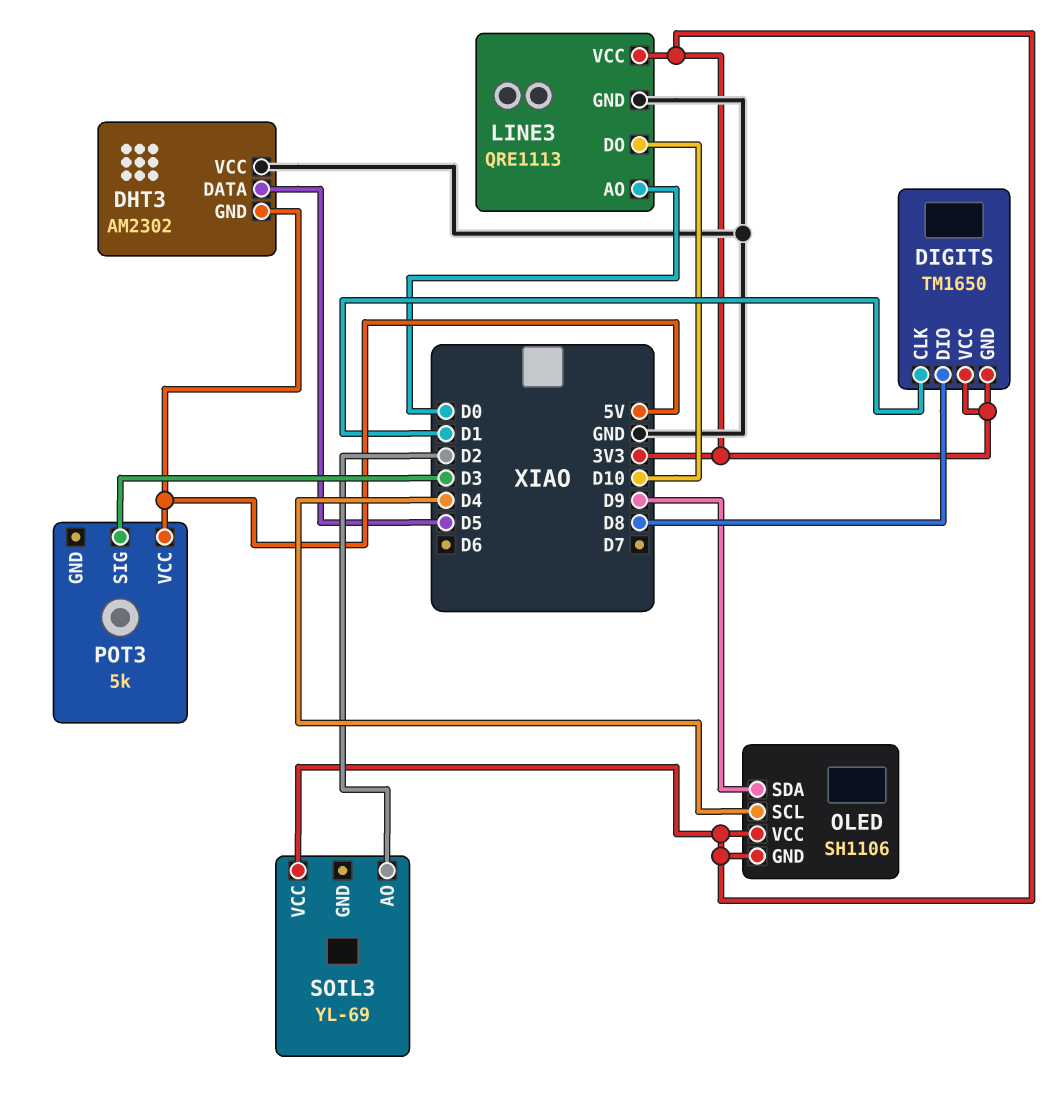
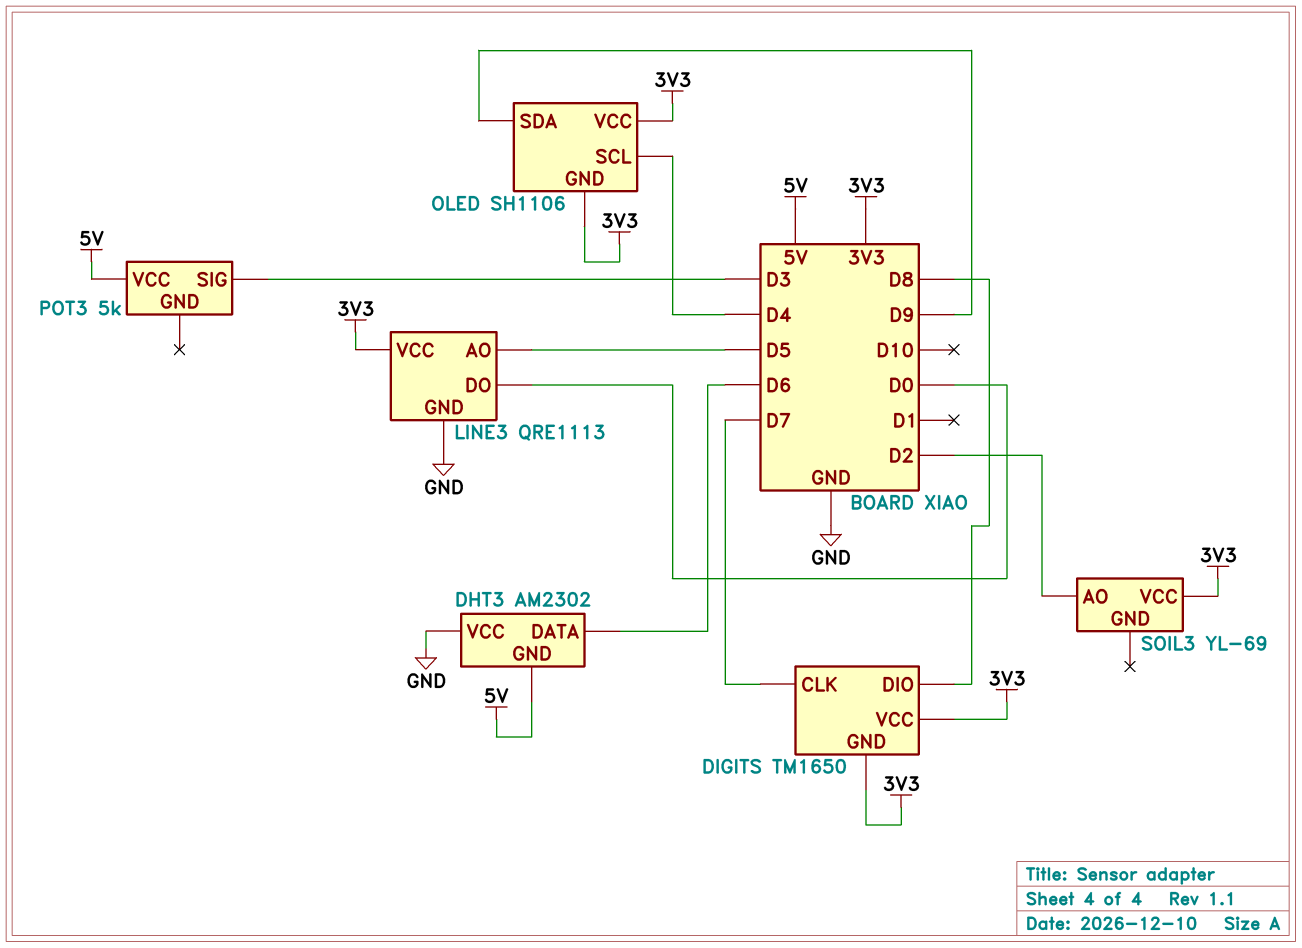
DHT3 pin DATA: D5 -> D6
DIGITS pin CLK: D1 -> D7
LINE3 pin AO: D0 -> D5
LINE3 pin DO: D10 -> D0

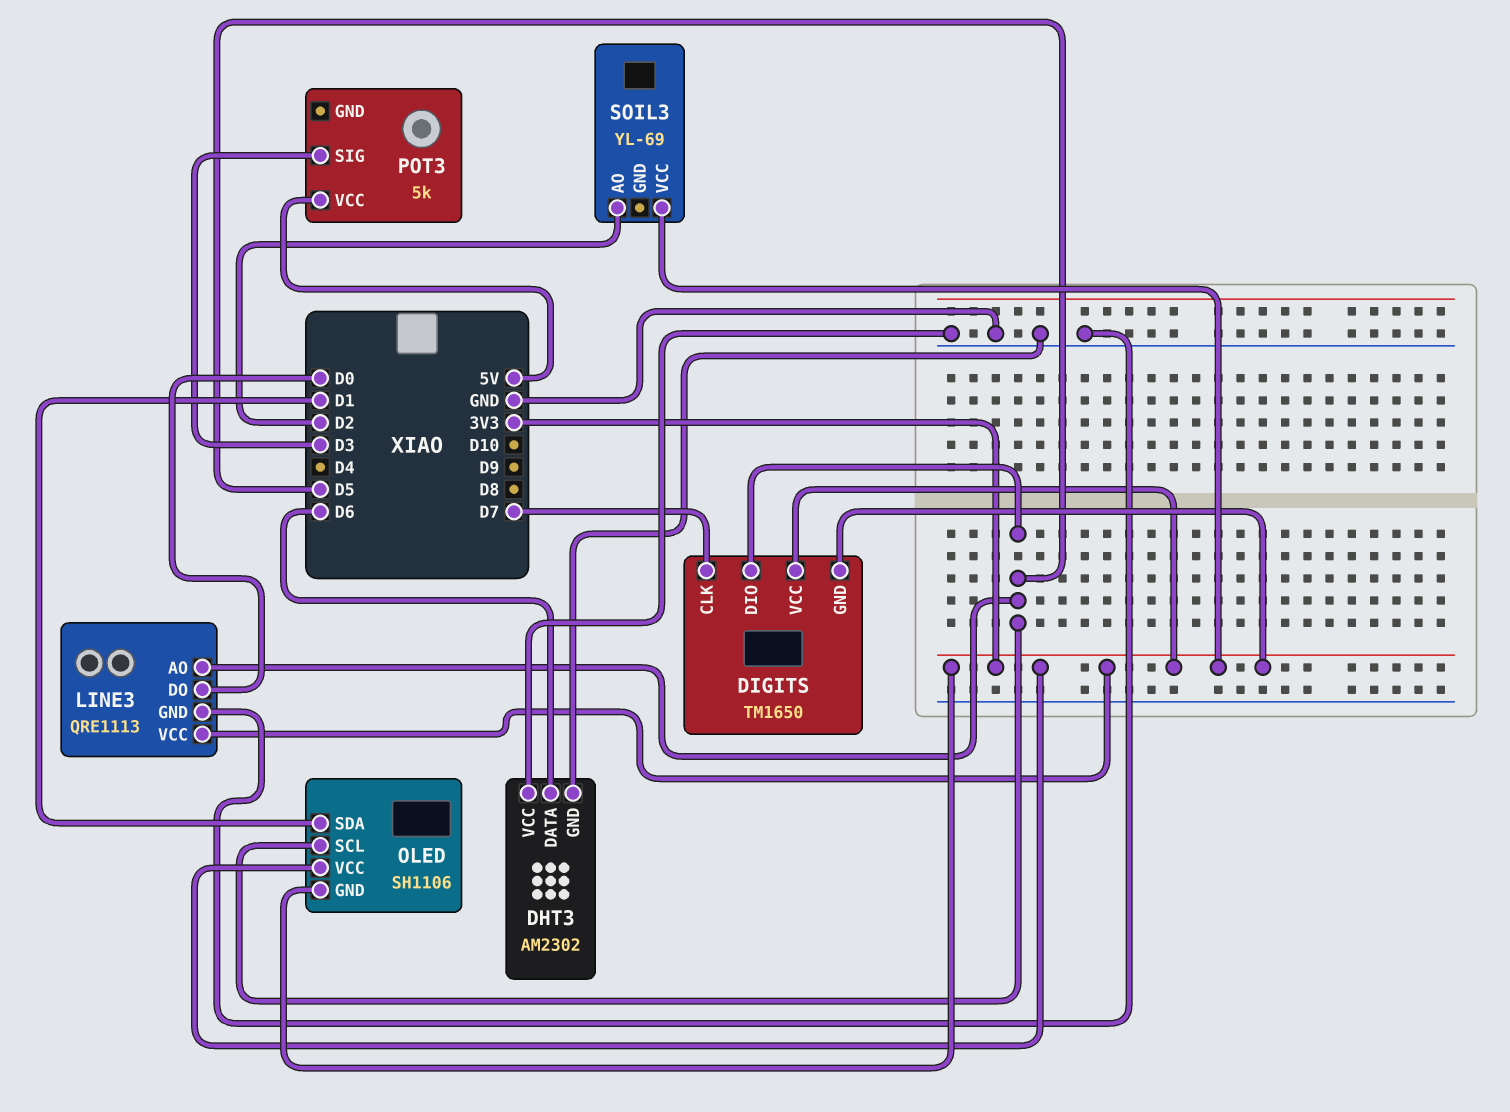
DHT3 pin GND: 5V -> GND
DIGITS pin DIO: D8 -> D5
OLED pin SCL: D4 -> D5
OLED pin SDA: D9 -> D1

